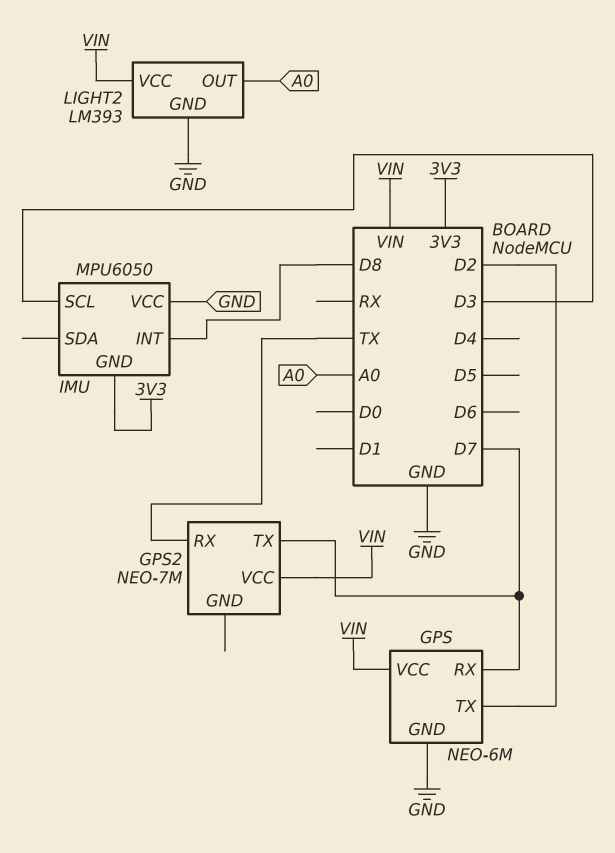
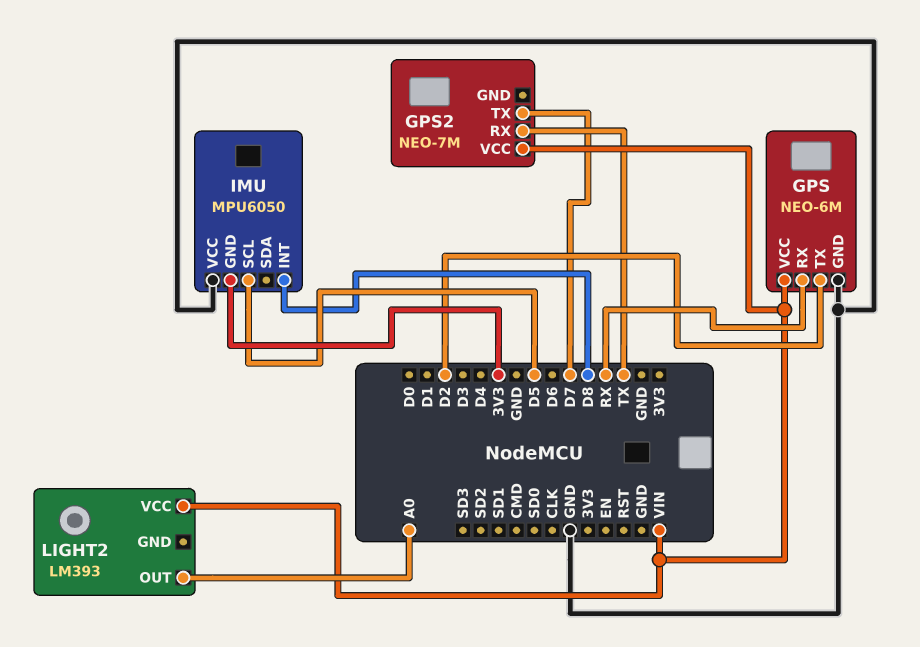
GPS pin RX: D7 -> RX
IMU pin SCL: D3 -> D5
LIGHT2 pin GND: GND -> none

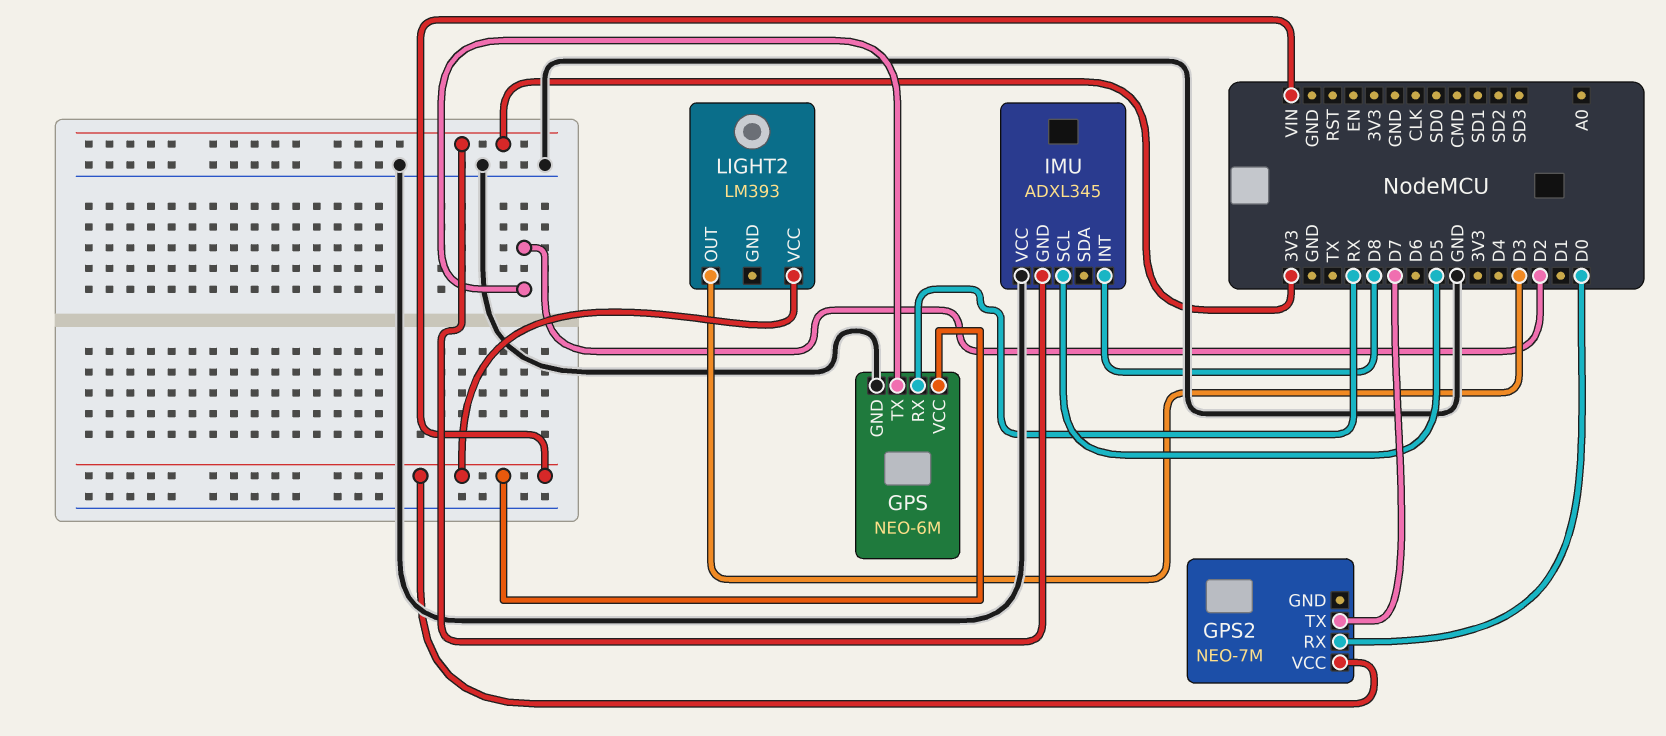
GPS2 pin RX: TX -> D0
IMU: MPU6050 -> ADXL345
LIGHT2 pin OUT: A0 -> D3

